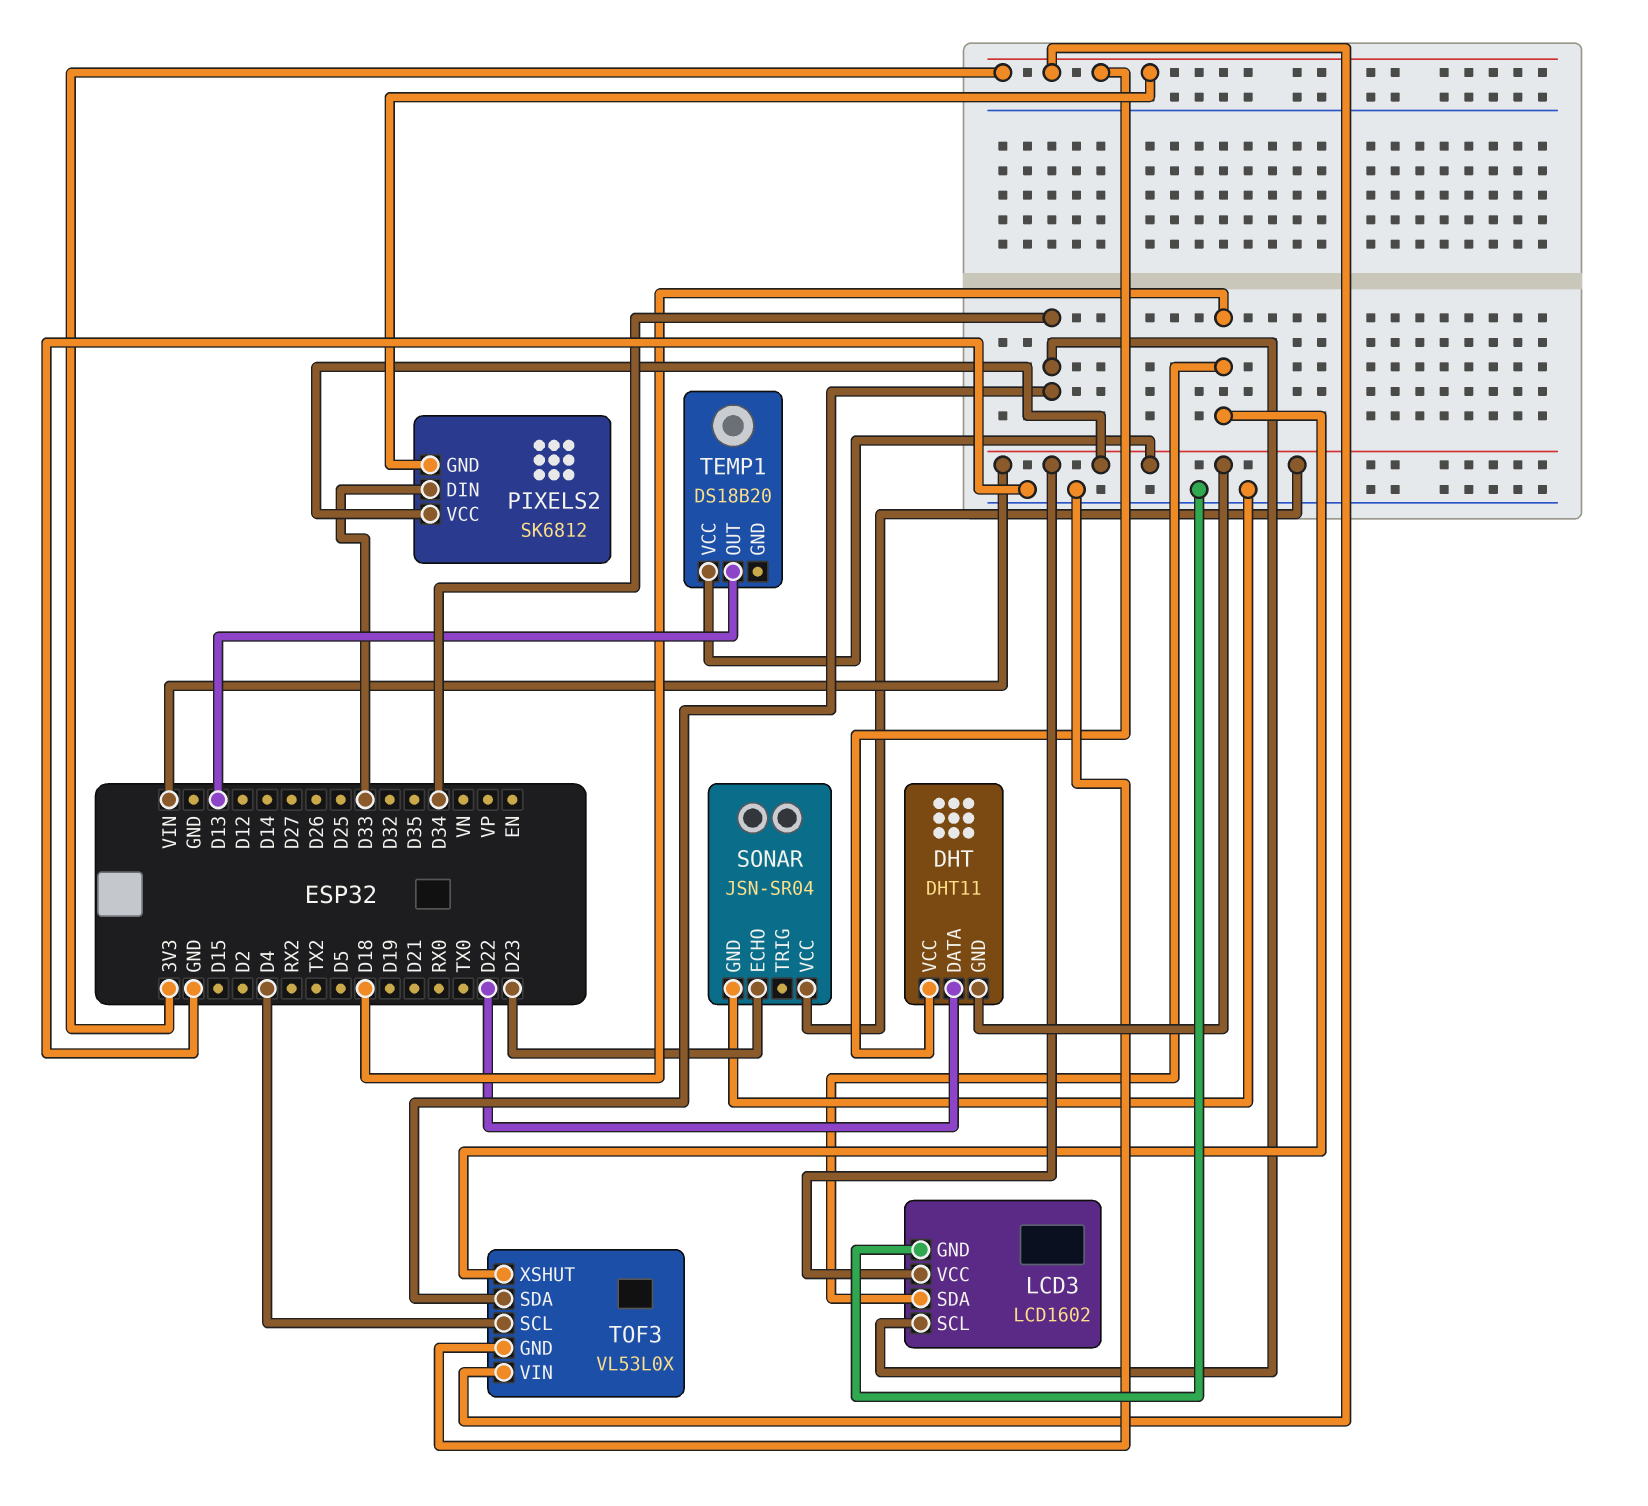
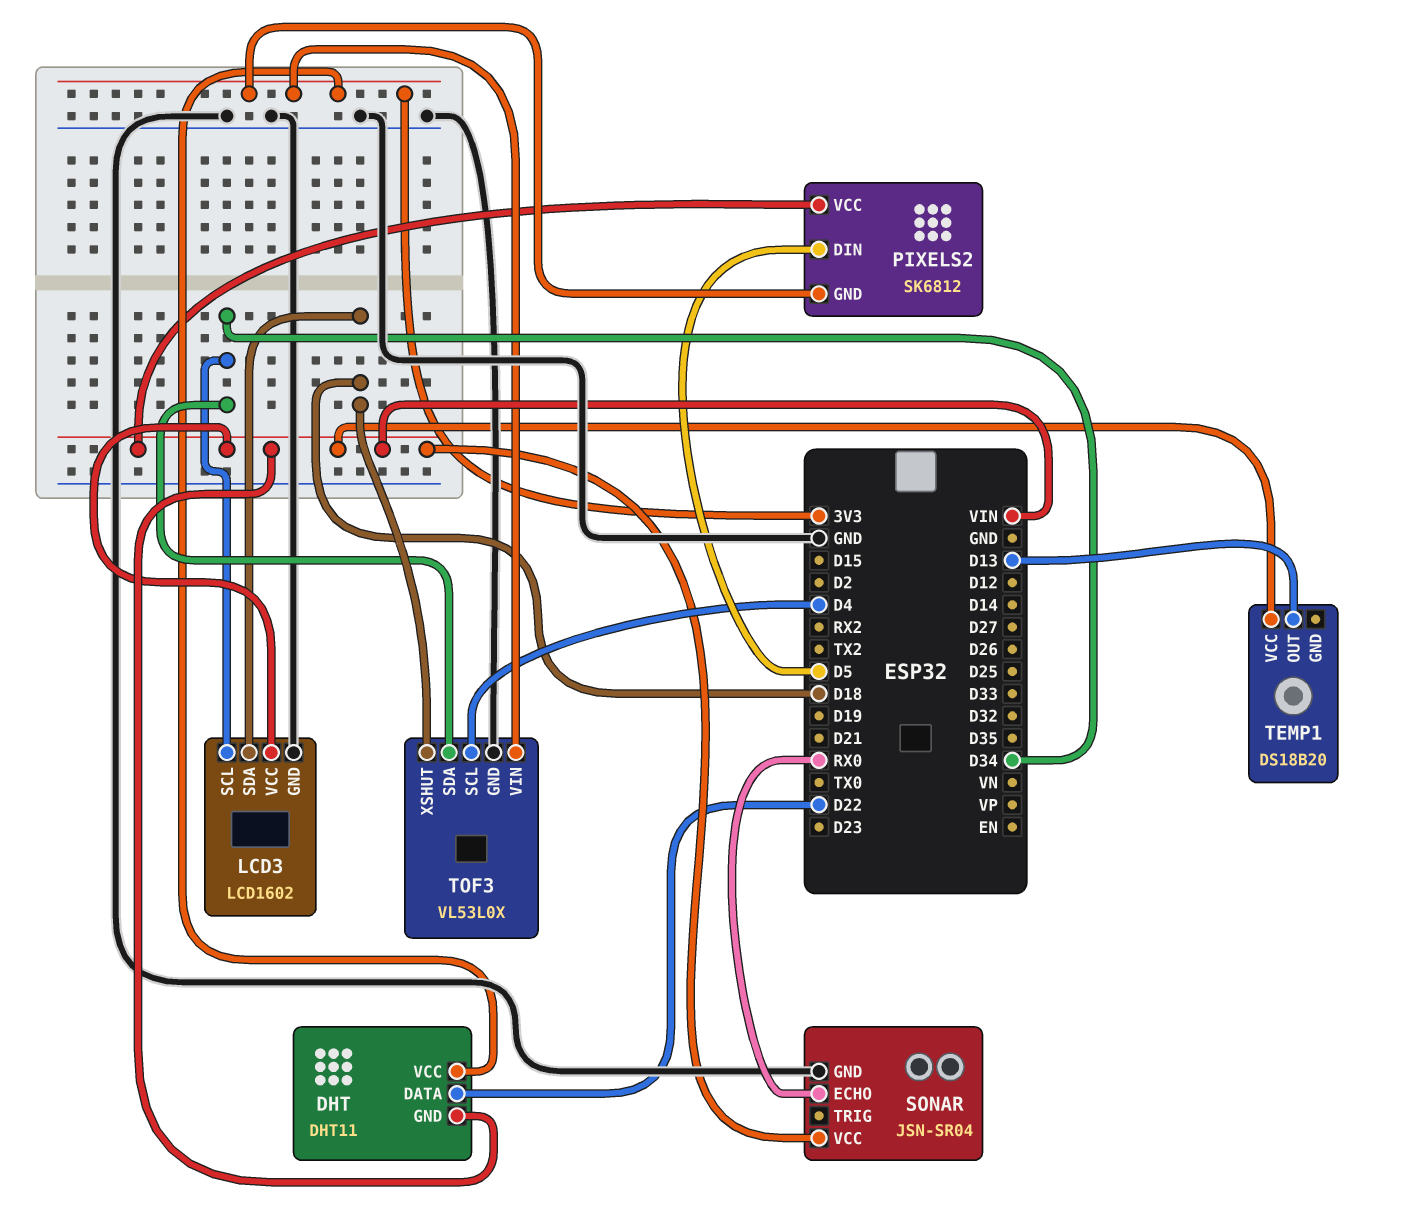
PIXELS2 pin DIN: D33 -> D5
SONAR pin ECHO: D23 -> RX0

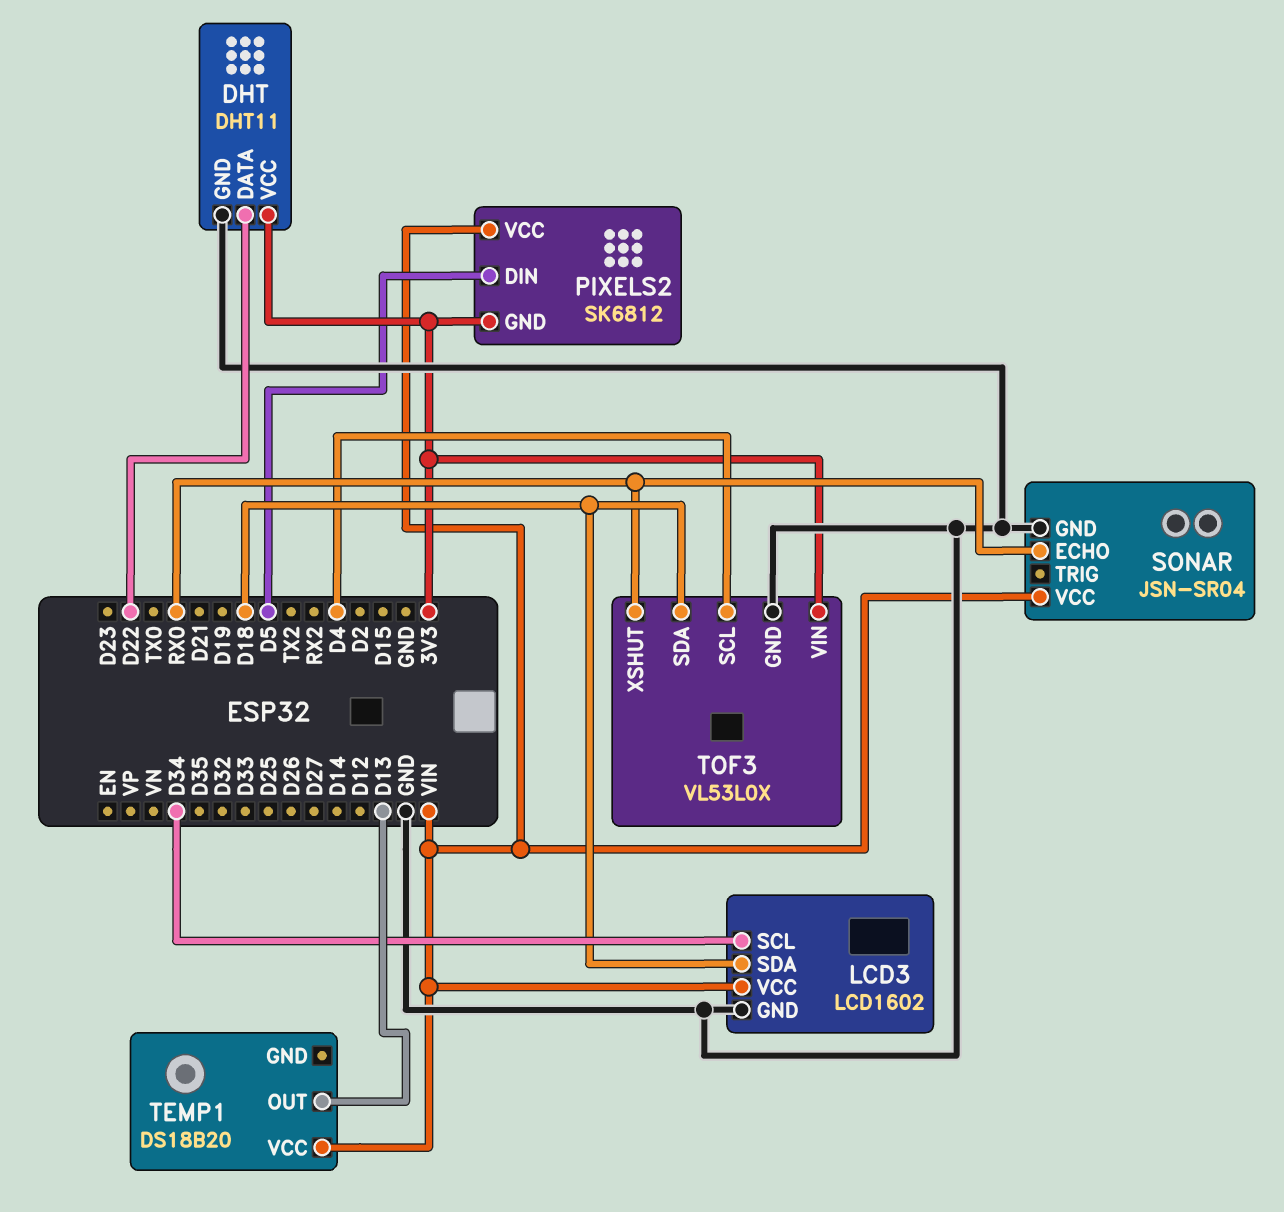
DHT pin GND: VIN -> GND
TOF3 pin SDA: D34 -> D18
TOF3 pin XSHUT: D18 -> RX0

